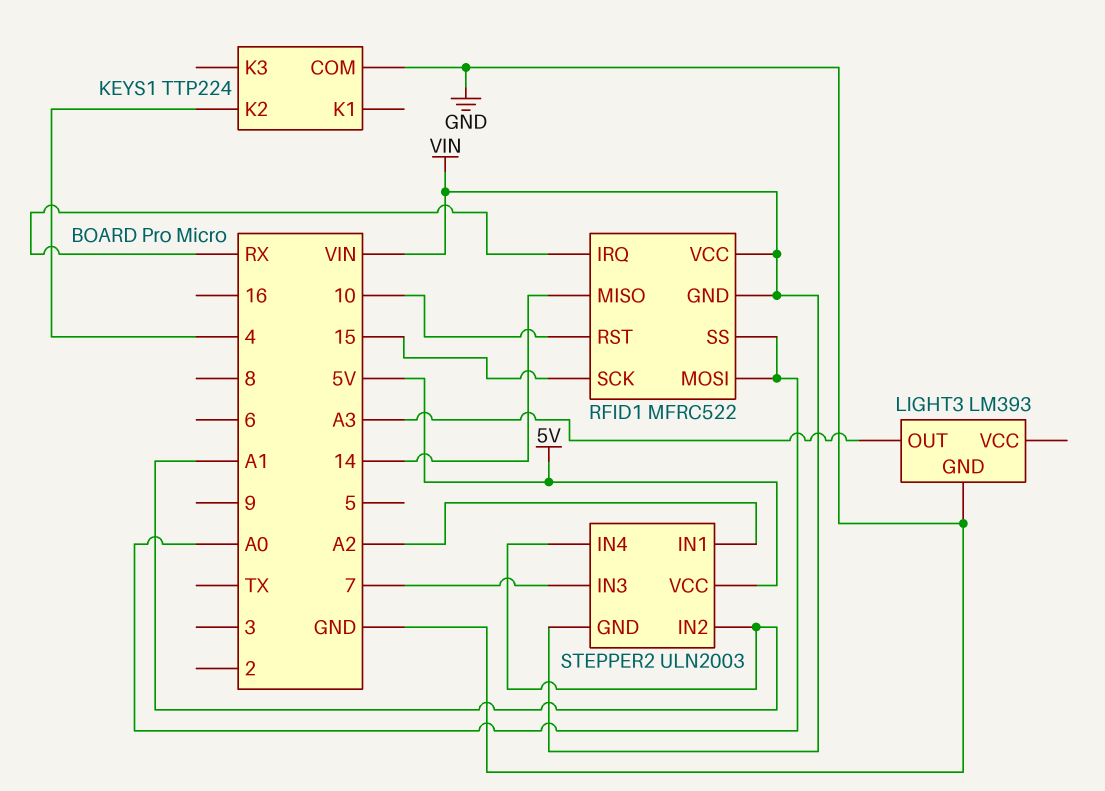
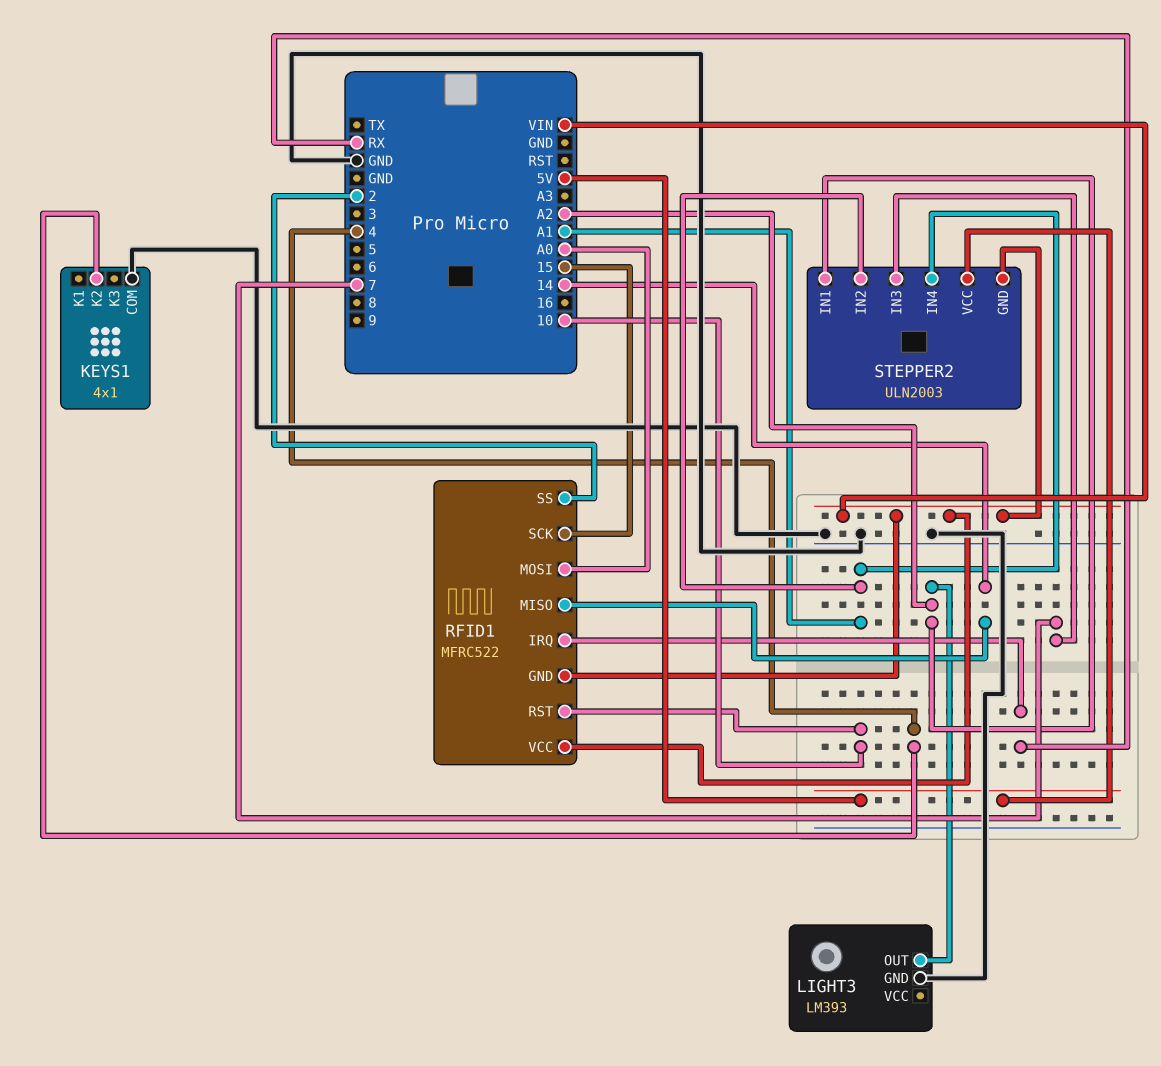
KEYS1: TTP224 -> 4x1
LIGHT3 pin OUT: A3 -> A2
RFID1 pin SS: A0 -> 2

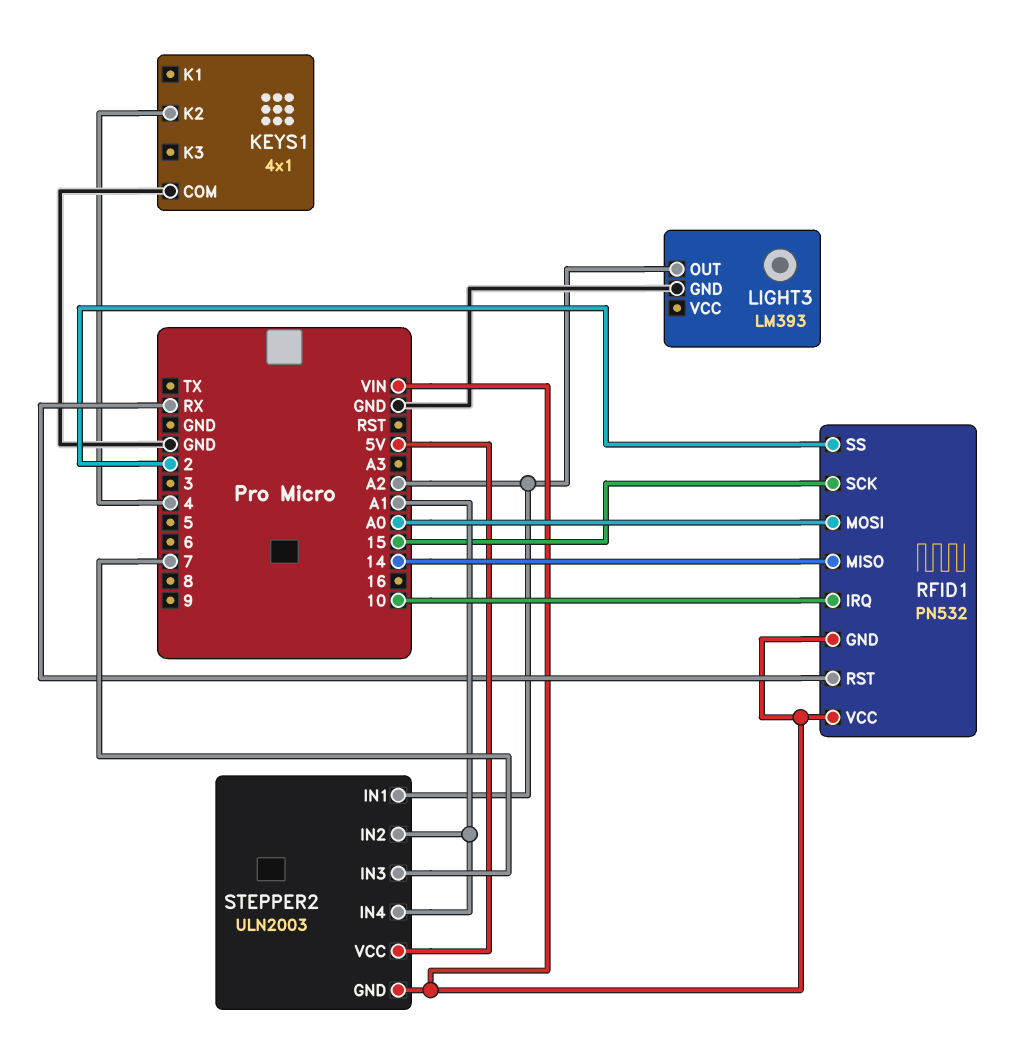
RFID1: MFRC522 -> PN532
RFID1 pin IRQ: RX -> 10
RFID1 pin RST: 10 -> RX

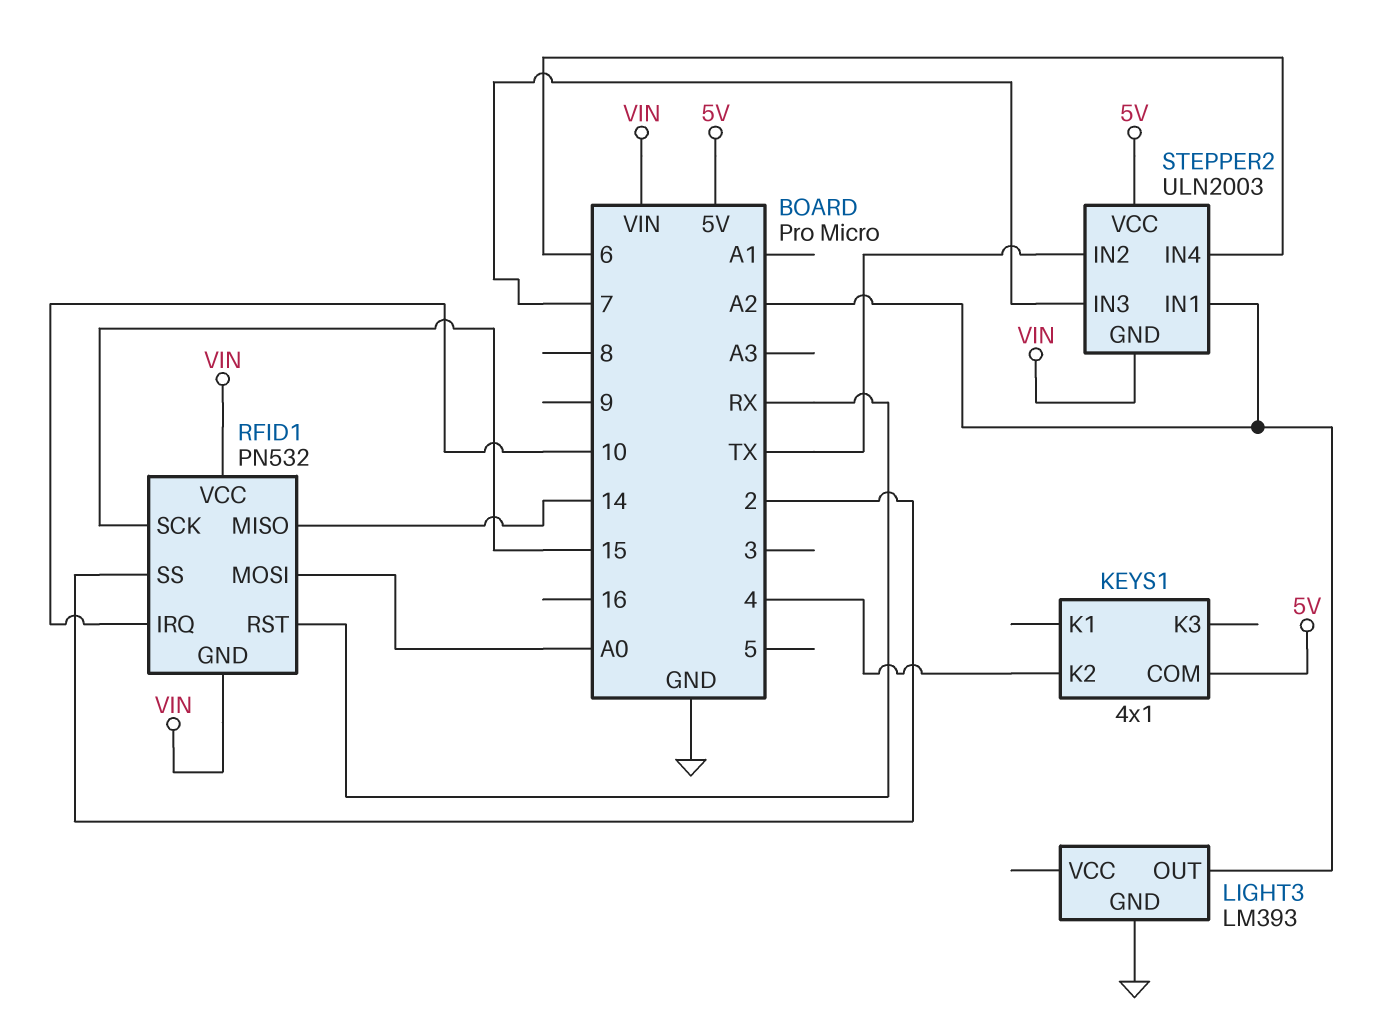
KEYS1 pin COM: GND -> 5V
STEPPER2 pin IN2: A1 -> TX
STEPPER2 pin IN4: A1 -> 6

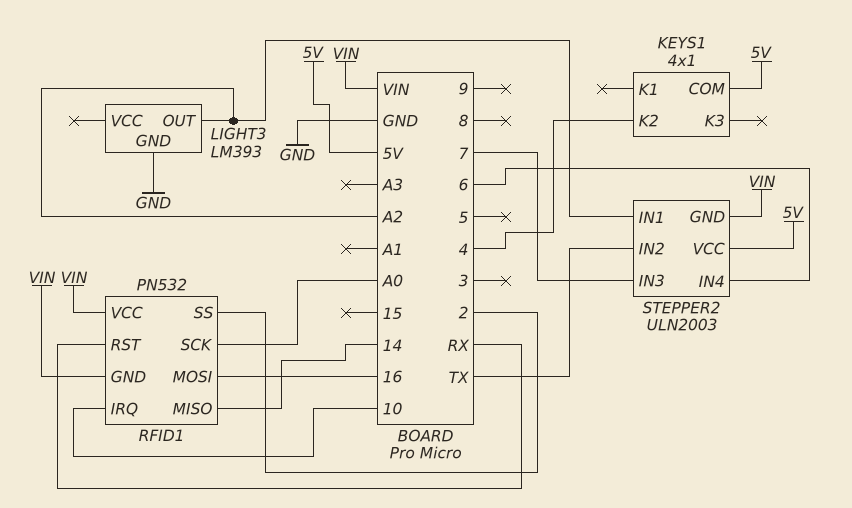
RFID1 pin MOSI: A0 -> 16
RFID1 pin SCK: 15 -> A0

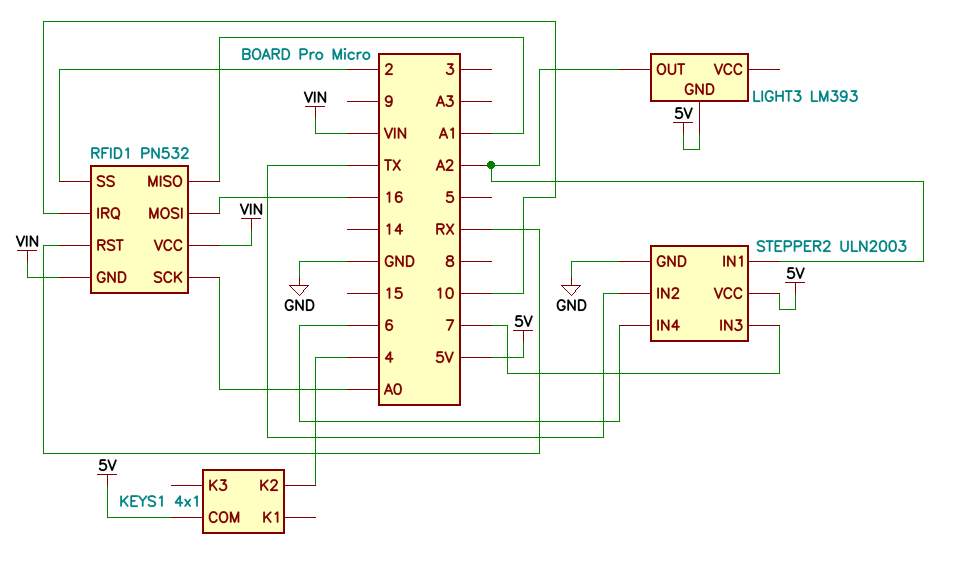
LIGHT3 pin GND: GND -> 5V
RFID1 pin MISO: 14 -> A1
STEPPER2 pin GND: VIN -> GND

